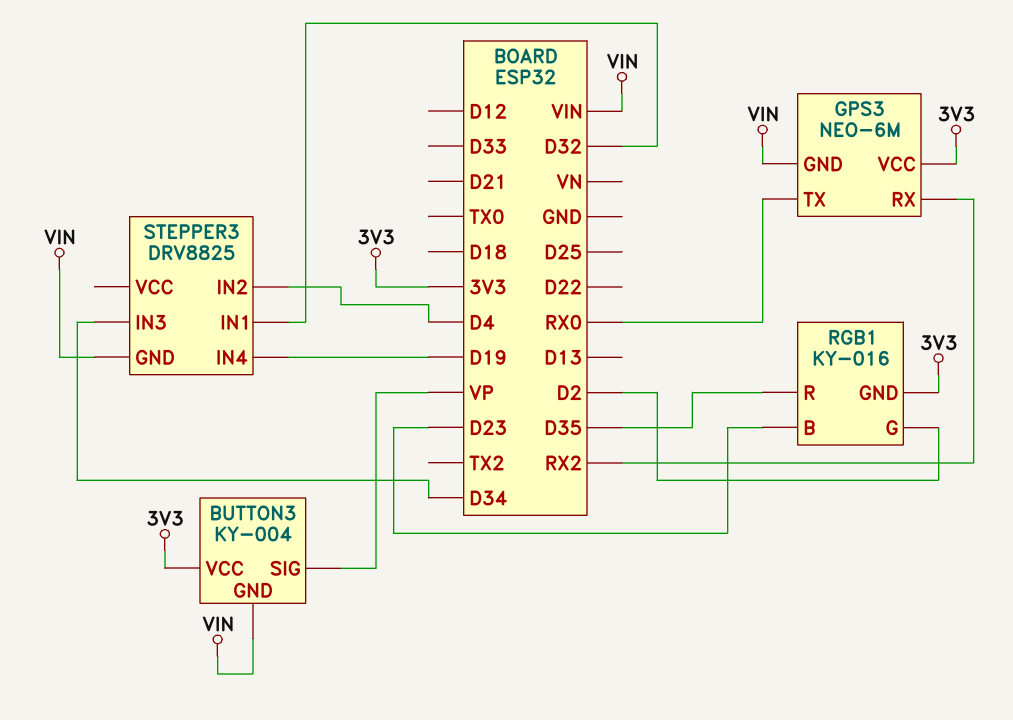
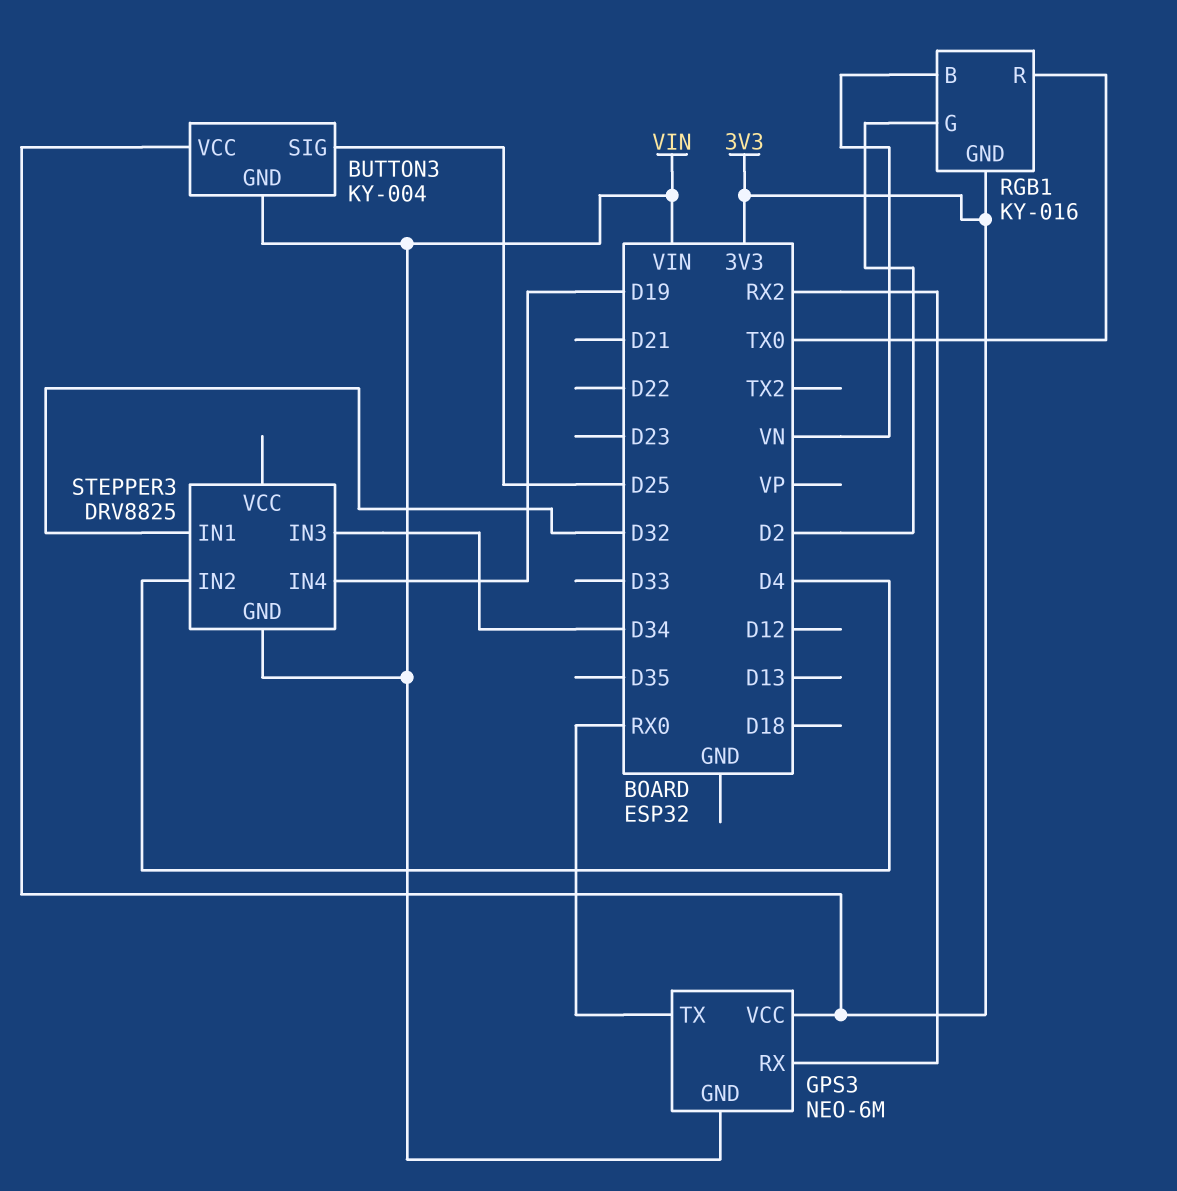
BUTTON3 pin SIG: VP -> D25
RGB1 pin B: D23 -> VN
RGB1 pin R: D35 -> TX0

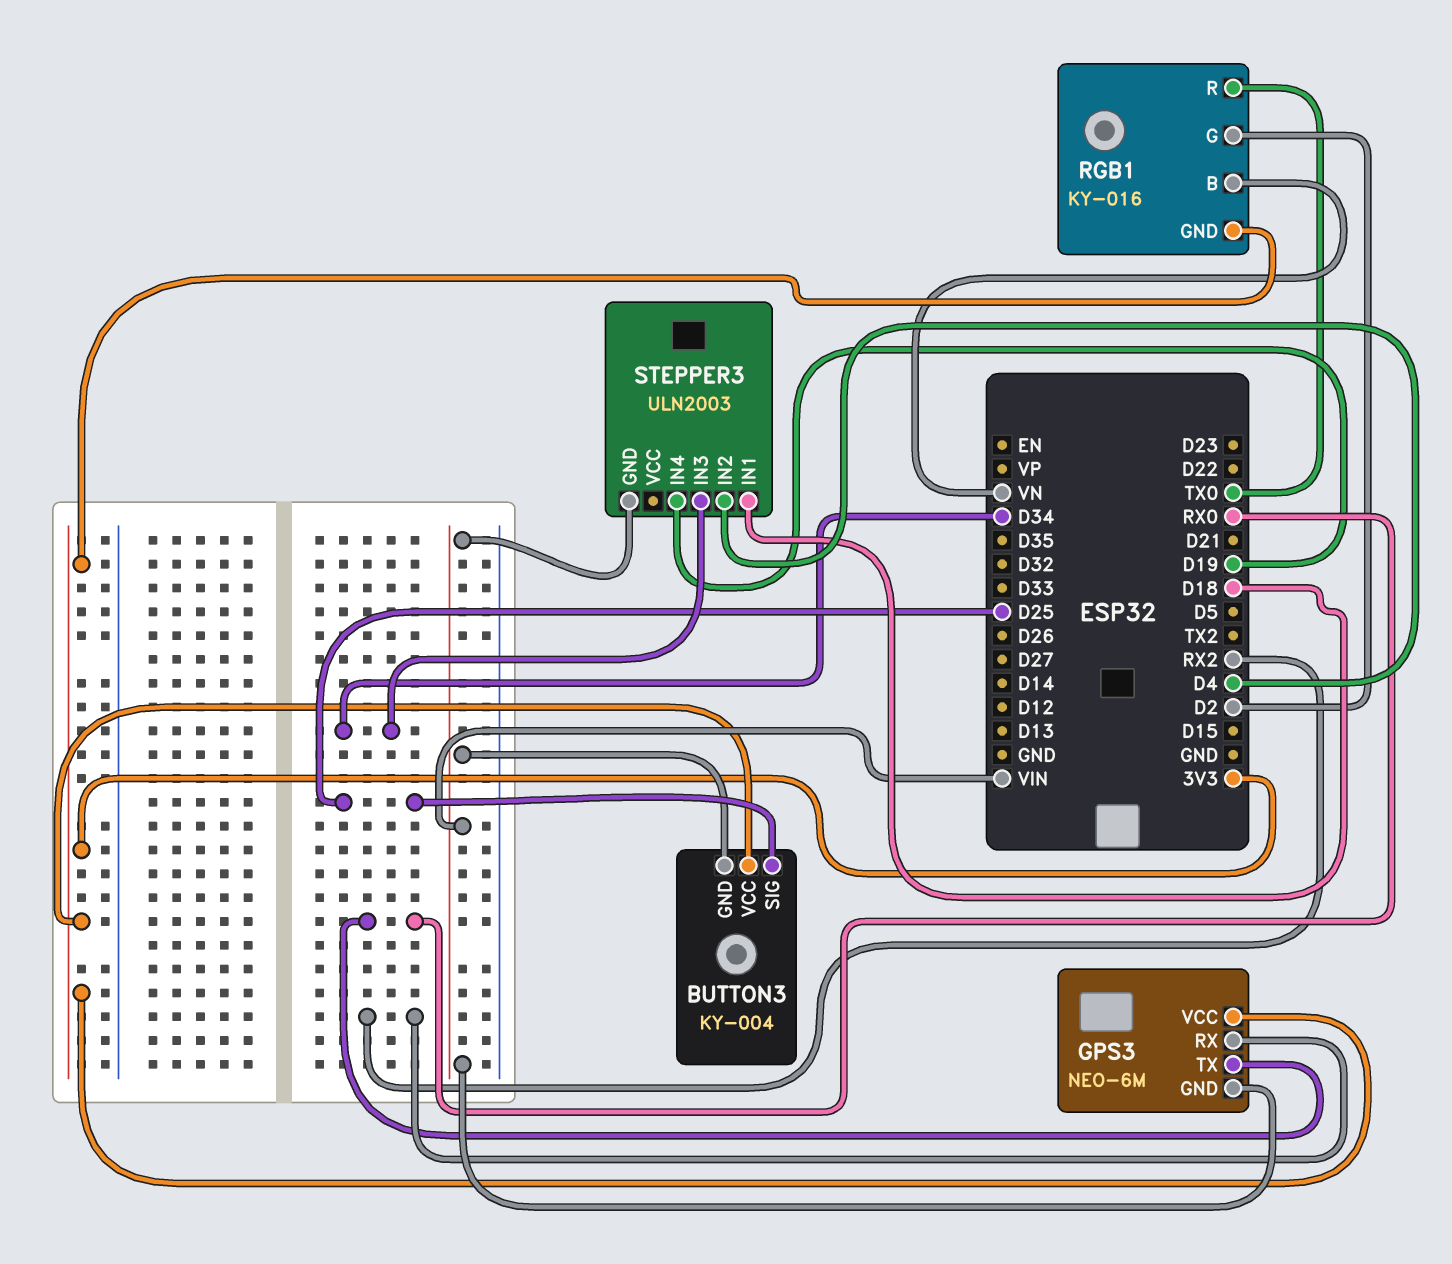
STEPPER3: DRV8825 -> ULN2003
STEPPER3 pin IN1: D32 -> D18

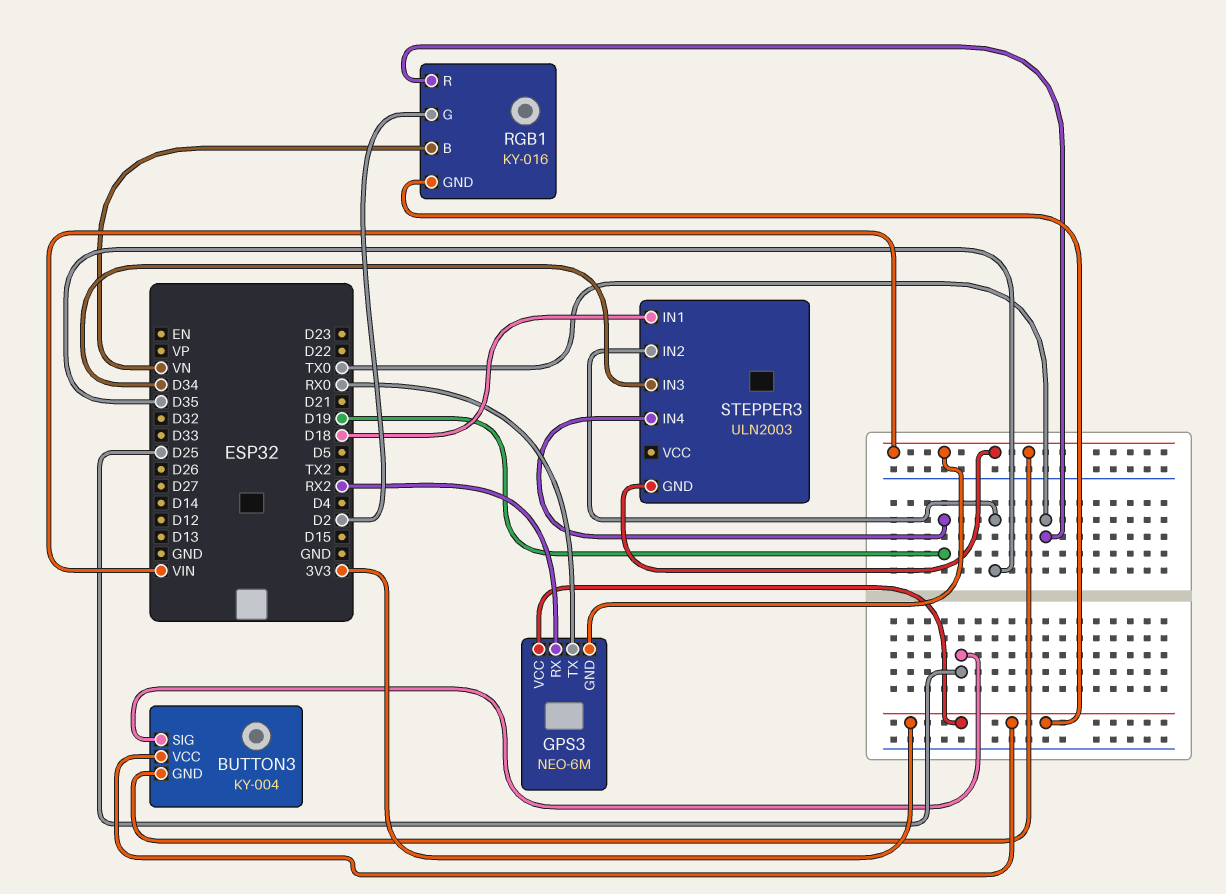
STEPPER3 pin IN2: D4 -> D35

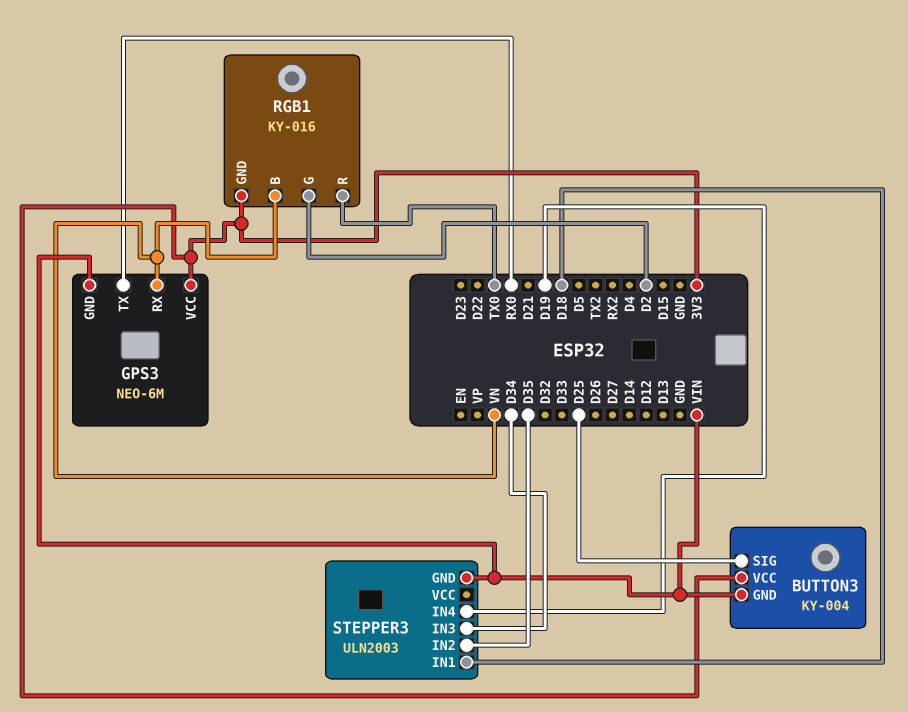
GPS3 pin RX: RX2 -> VN

